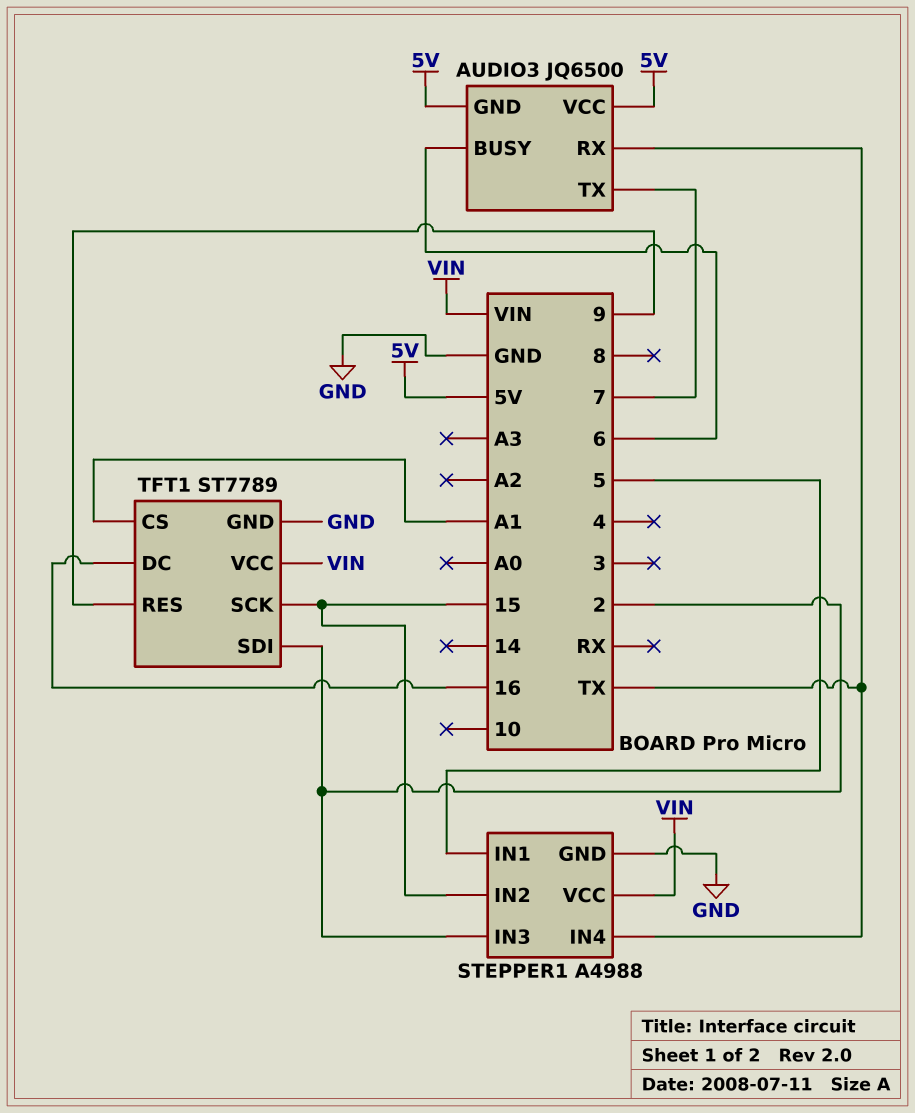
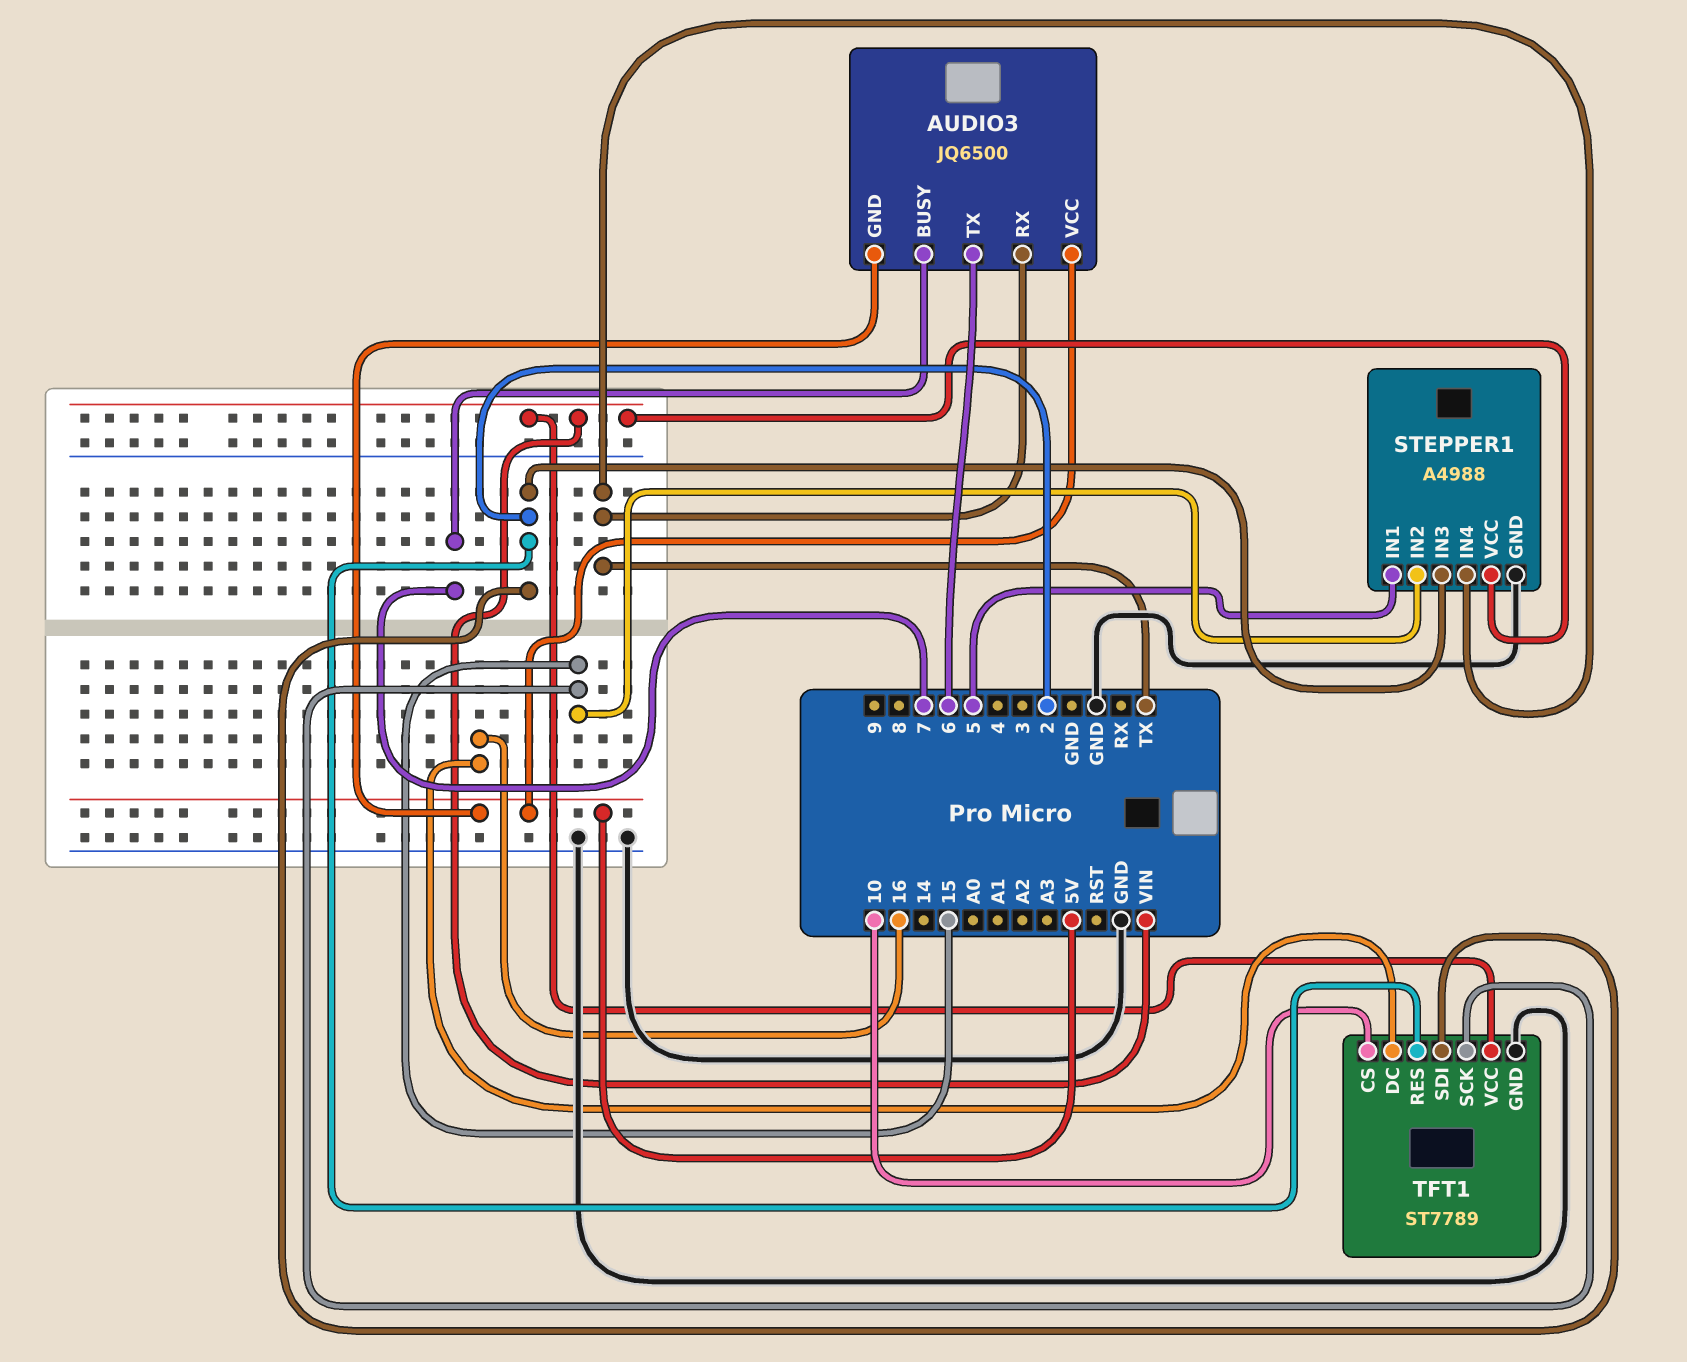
AUDIO3 pin BUSY: 6 -> 7
AUDIO3 pin TX: 7 -> 6
TFT1 pin CS: A1 -> 10
TFT1 pin RES: 9 -> 2

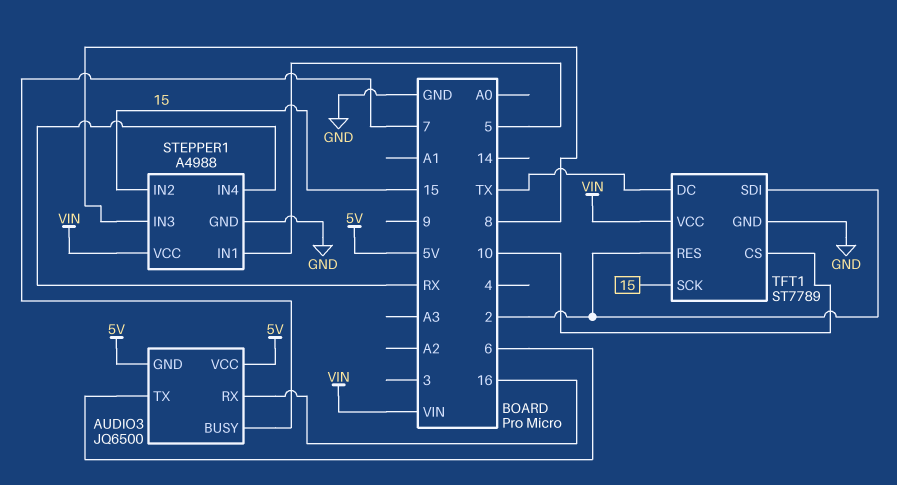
AUDIO3 pin RX: TX -> 16
STEPPER1 pin IN3: 2 -> 8
STEPPER1 pin IN4: TX -> RX
TFT1 pin DC: 16 -> TX

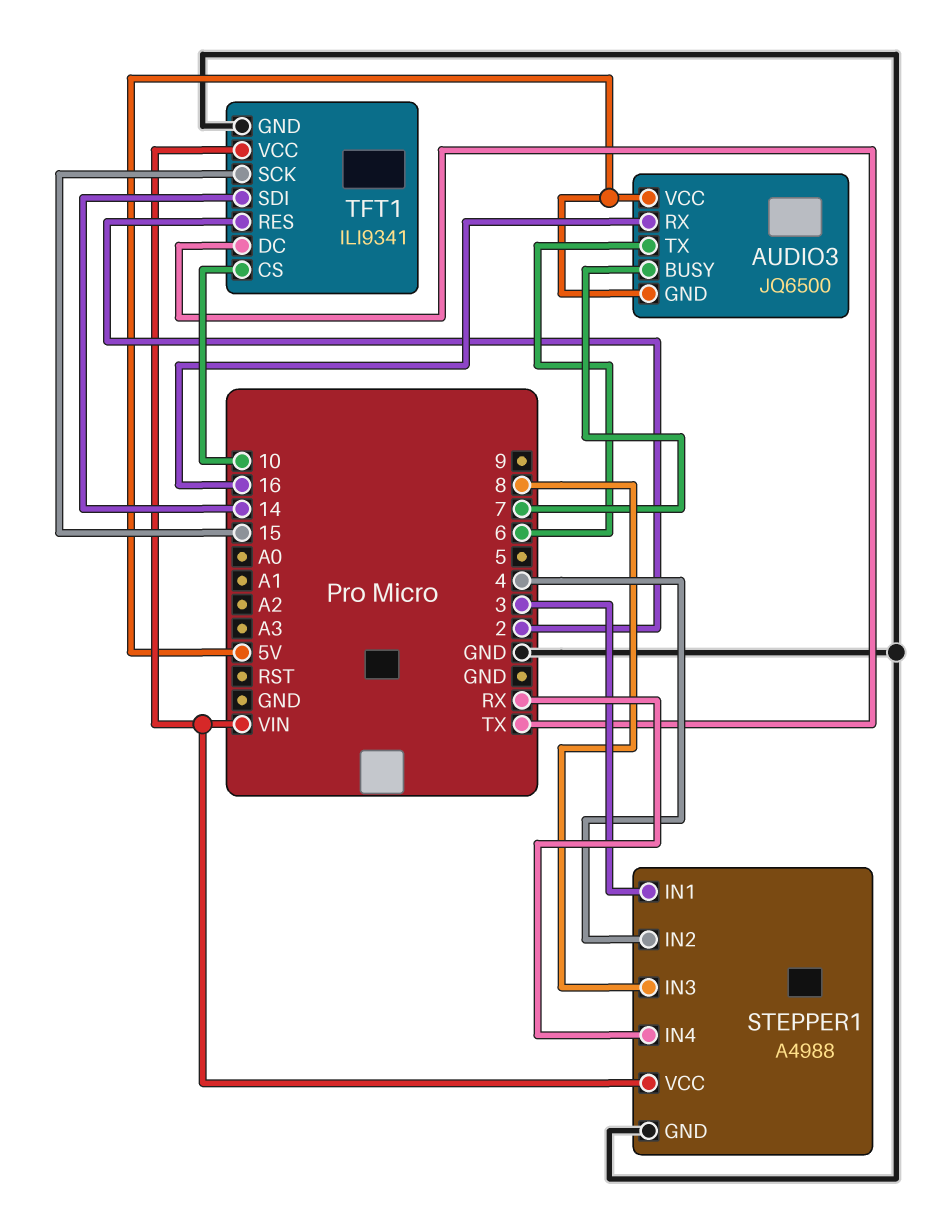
STEPPER1 pin IN1: 5 -> 3
STEPPER1 pin IN2: 15 -> 4
TFT1: ST7789 -> ILI9341
TFT1 pin SDI: 2 -> 14

